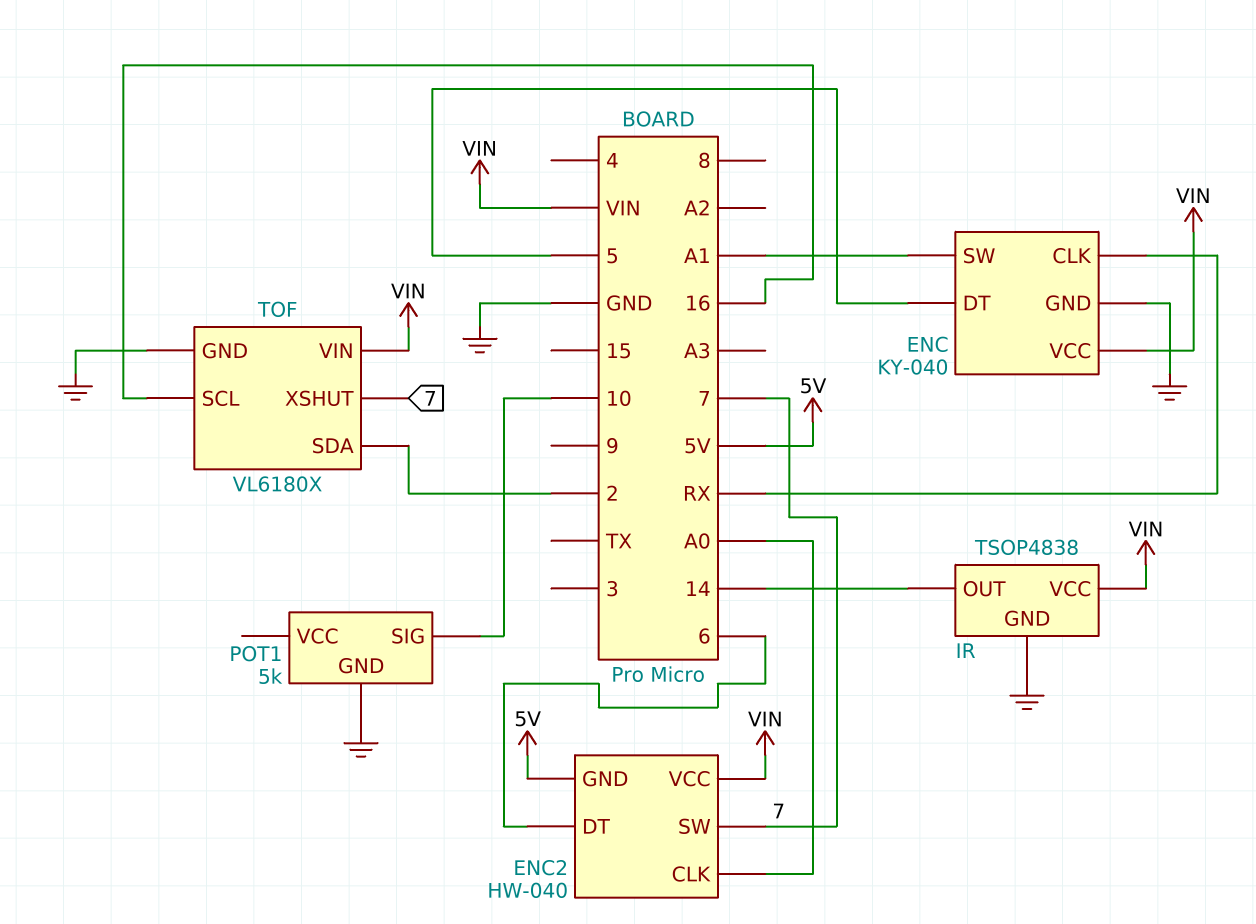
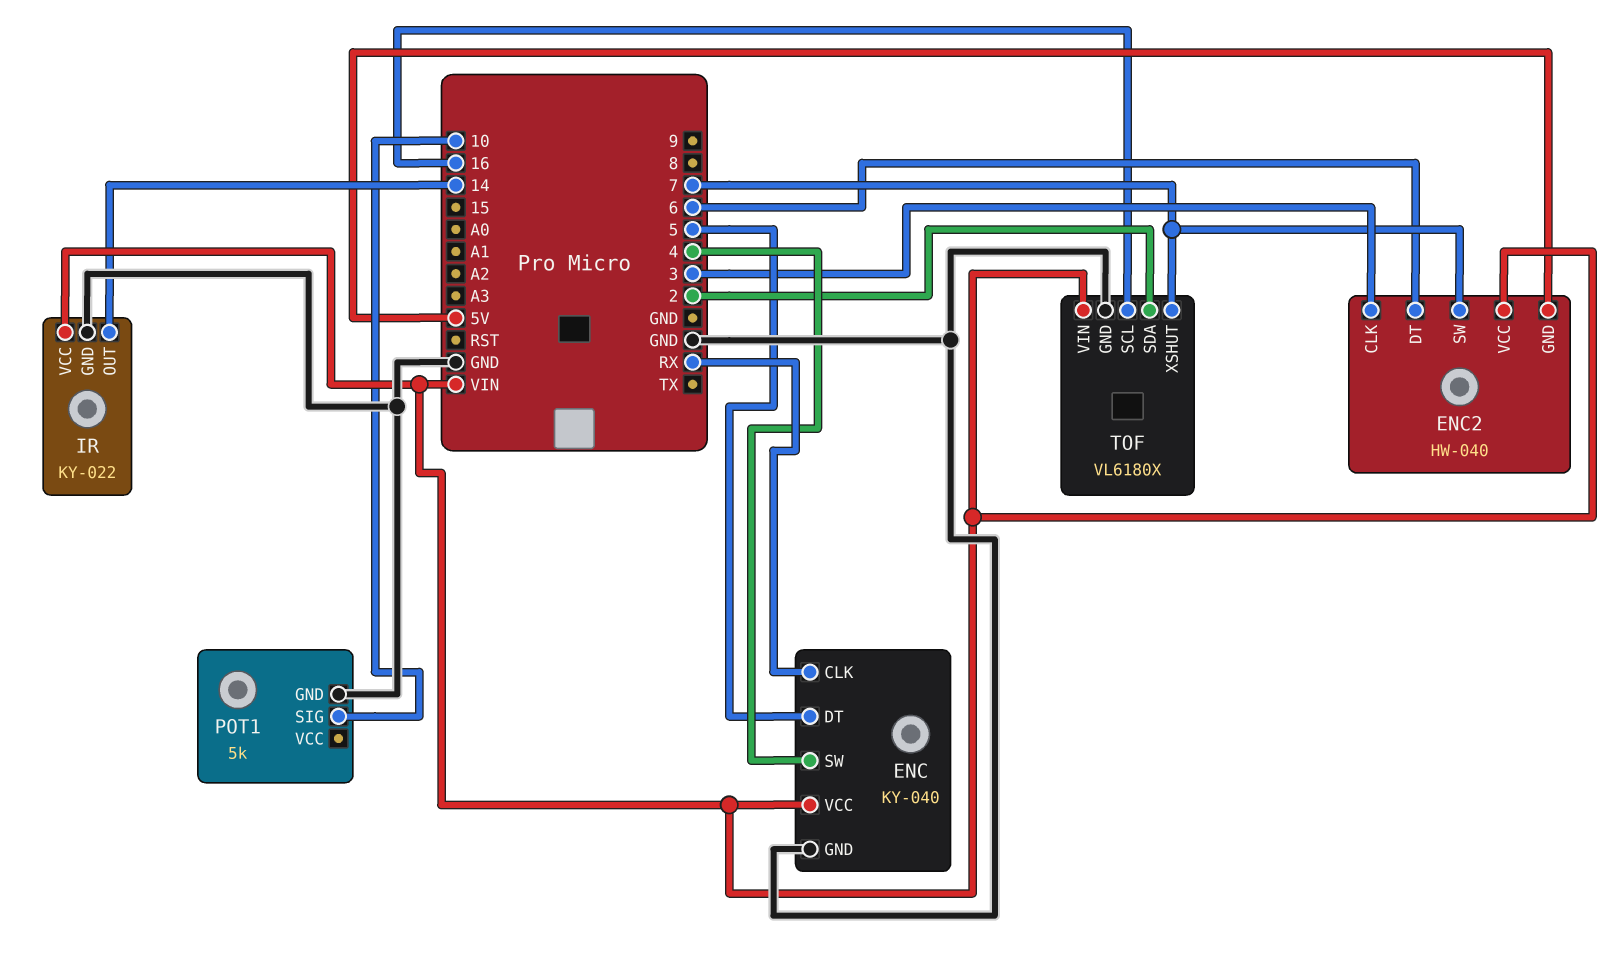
ENC pin SW: A1 -> 4
ENC2 pin CLK: A0 -> 3
IR: TSOP4838 -> KY-022

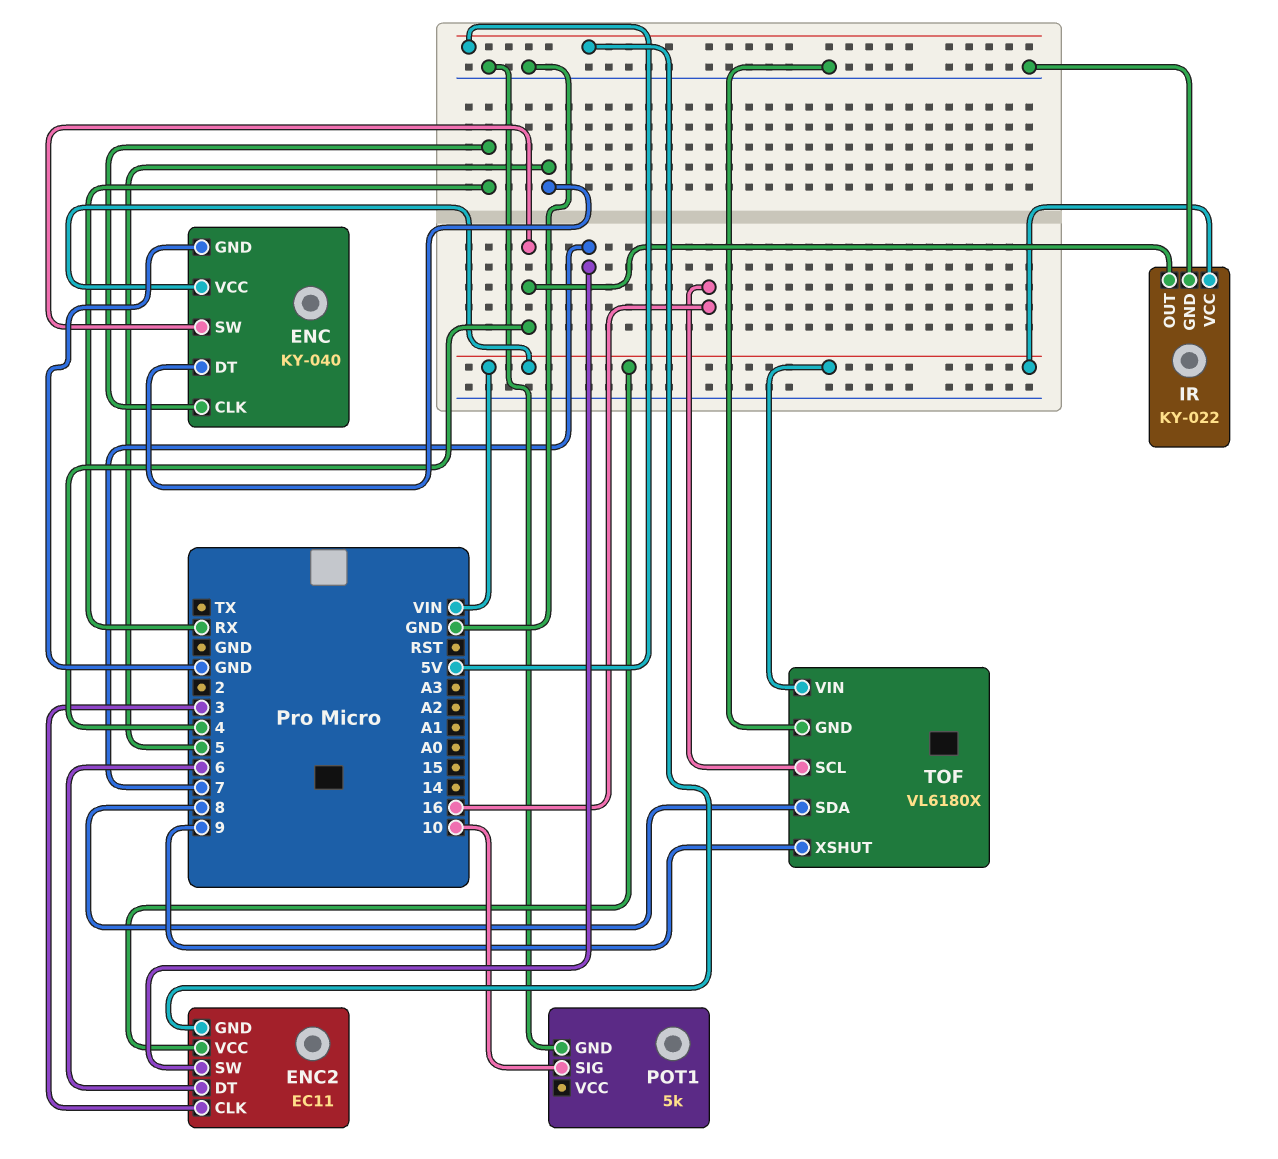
ENC2: HW-040 -> EC11
IR pin OUT: 14 -> 4
TOF pin SDA: 2 -> 8
TOF pin XSHUT: 7 -> 9

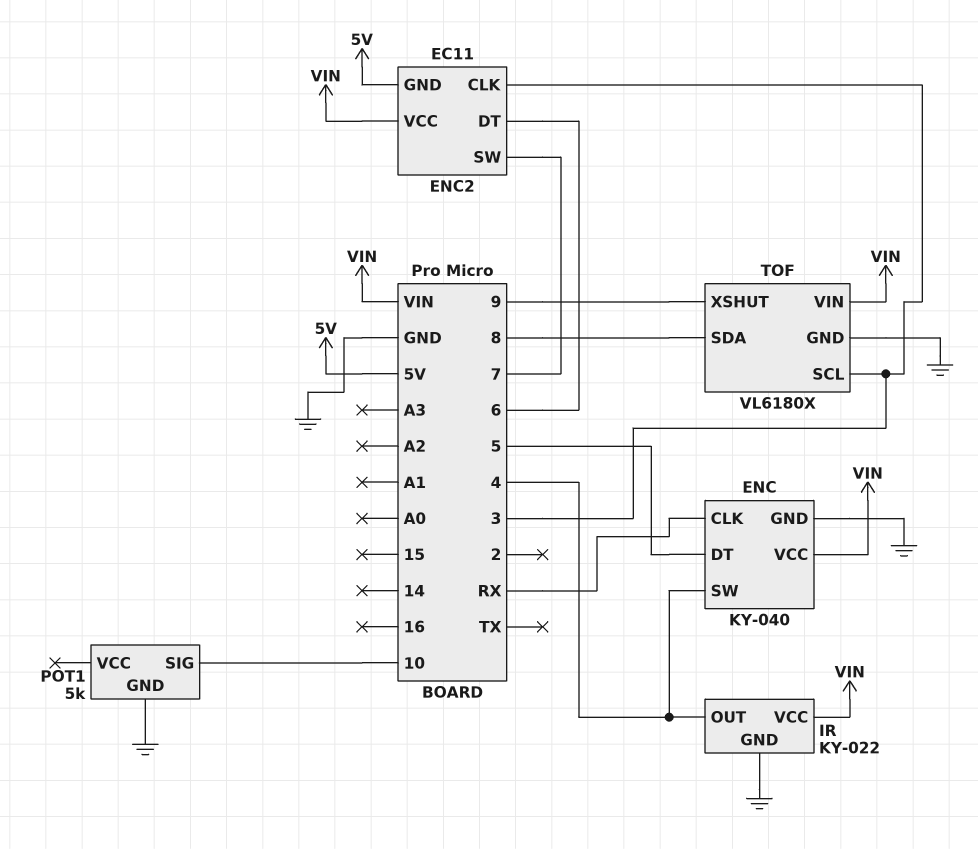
TOF pin SCL: 16 -> 3

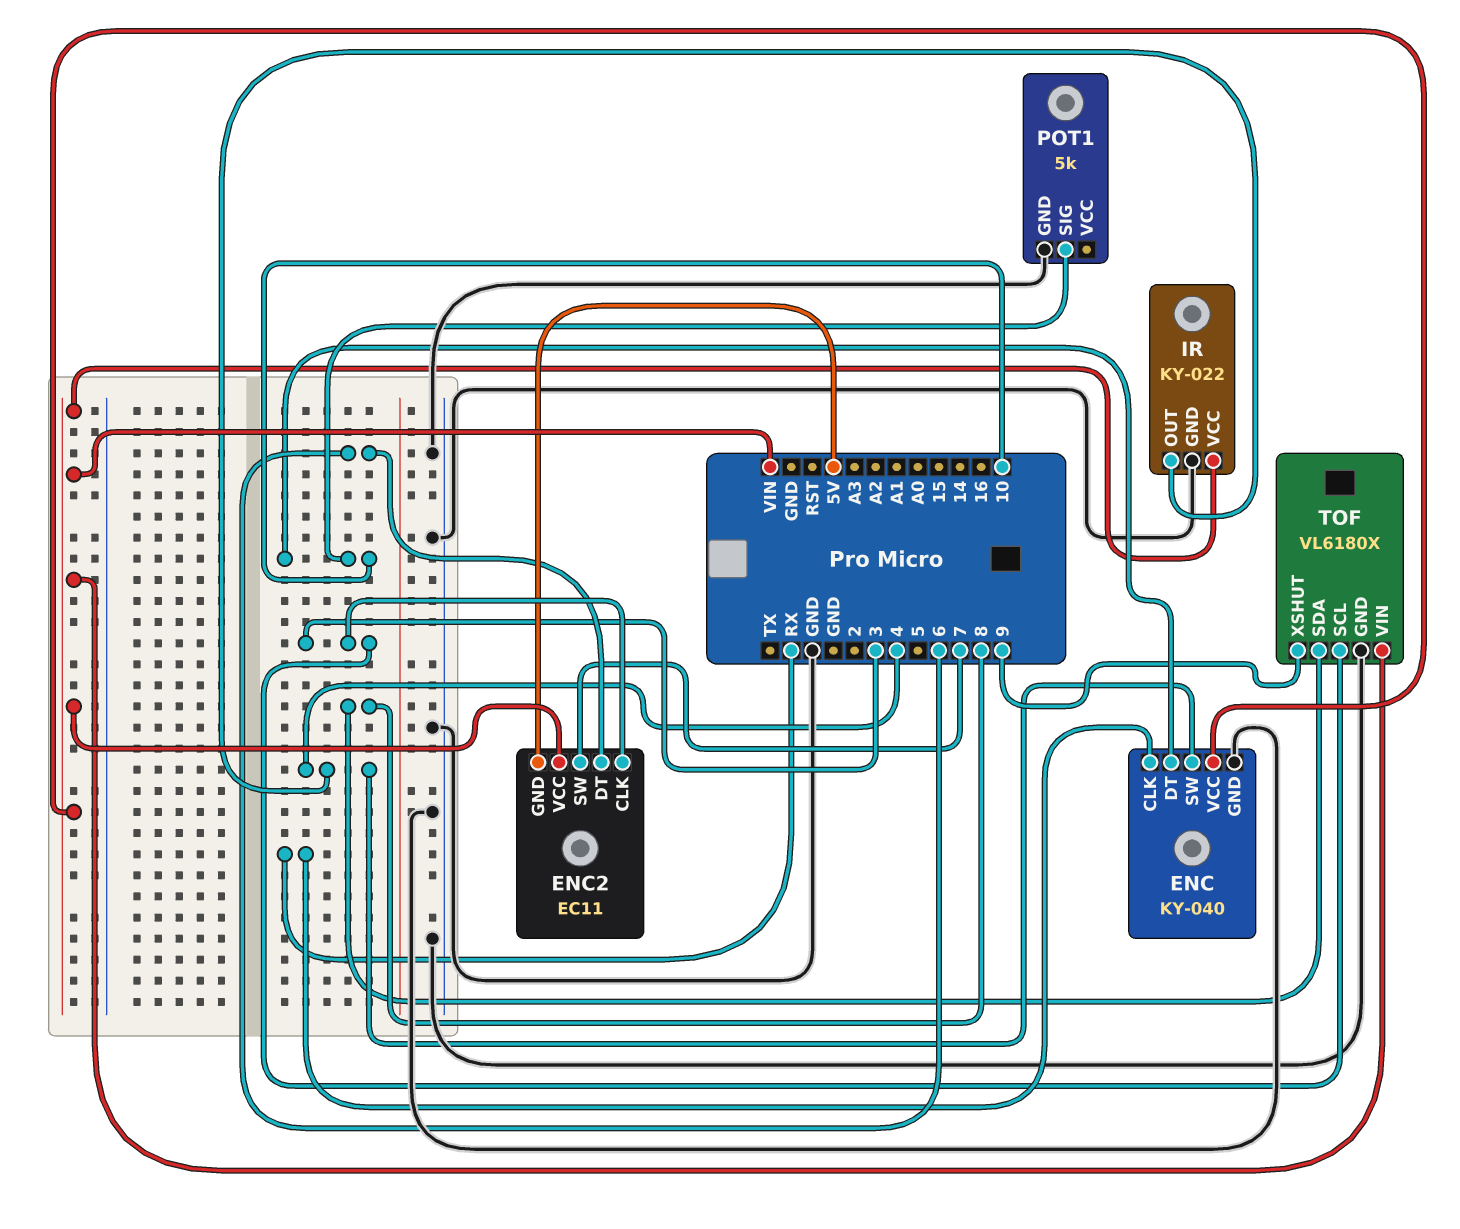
ENC pin DT: 5 -> 10

